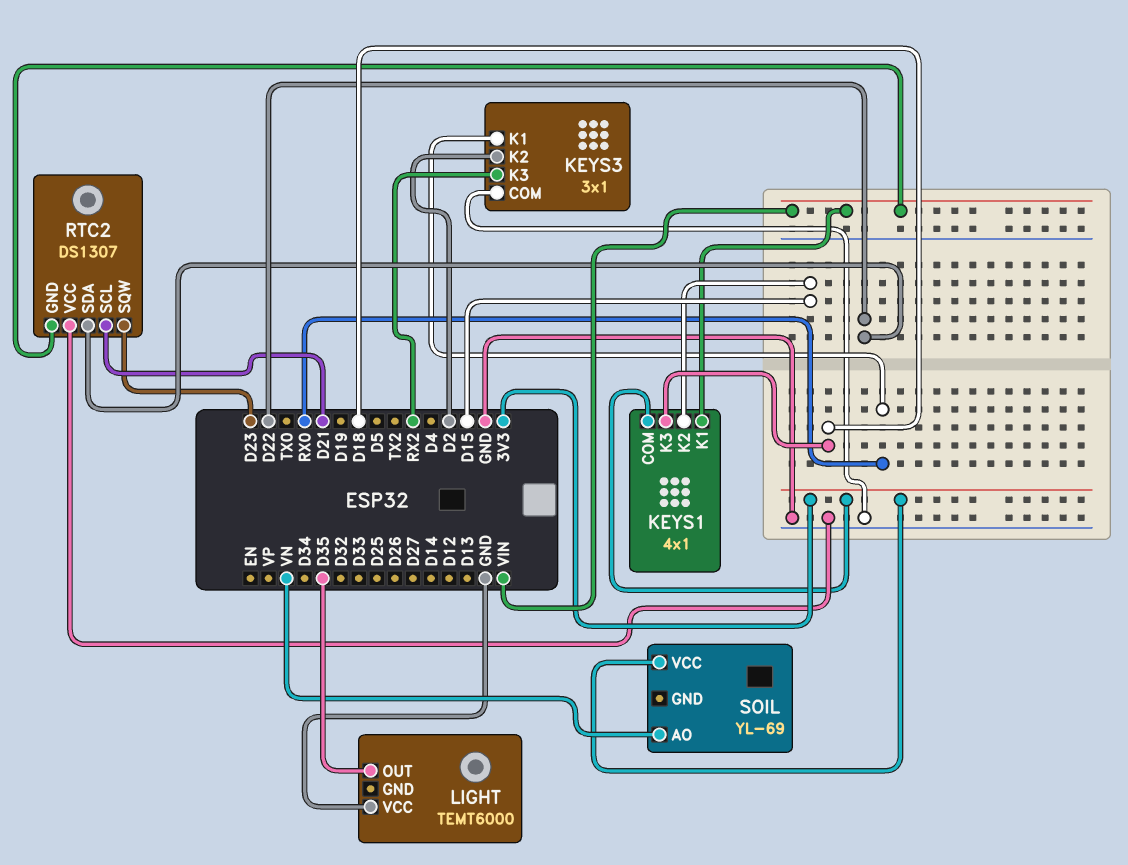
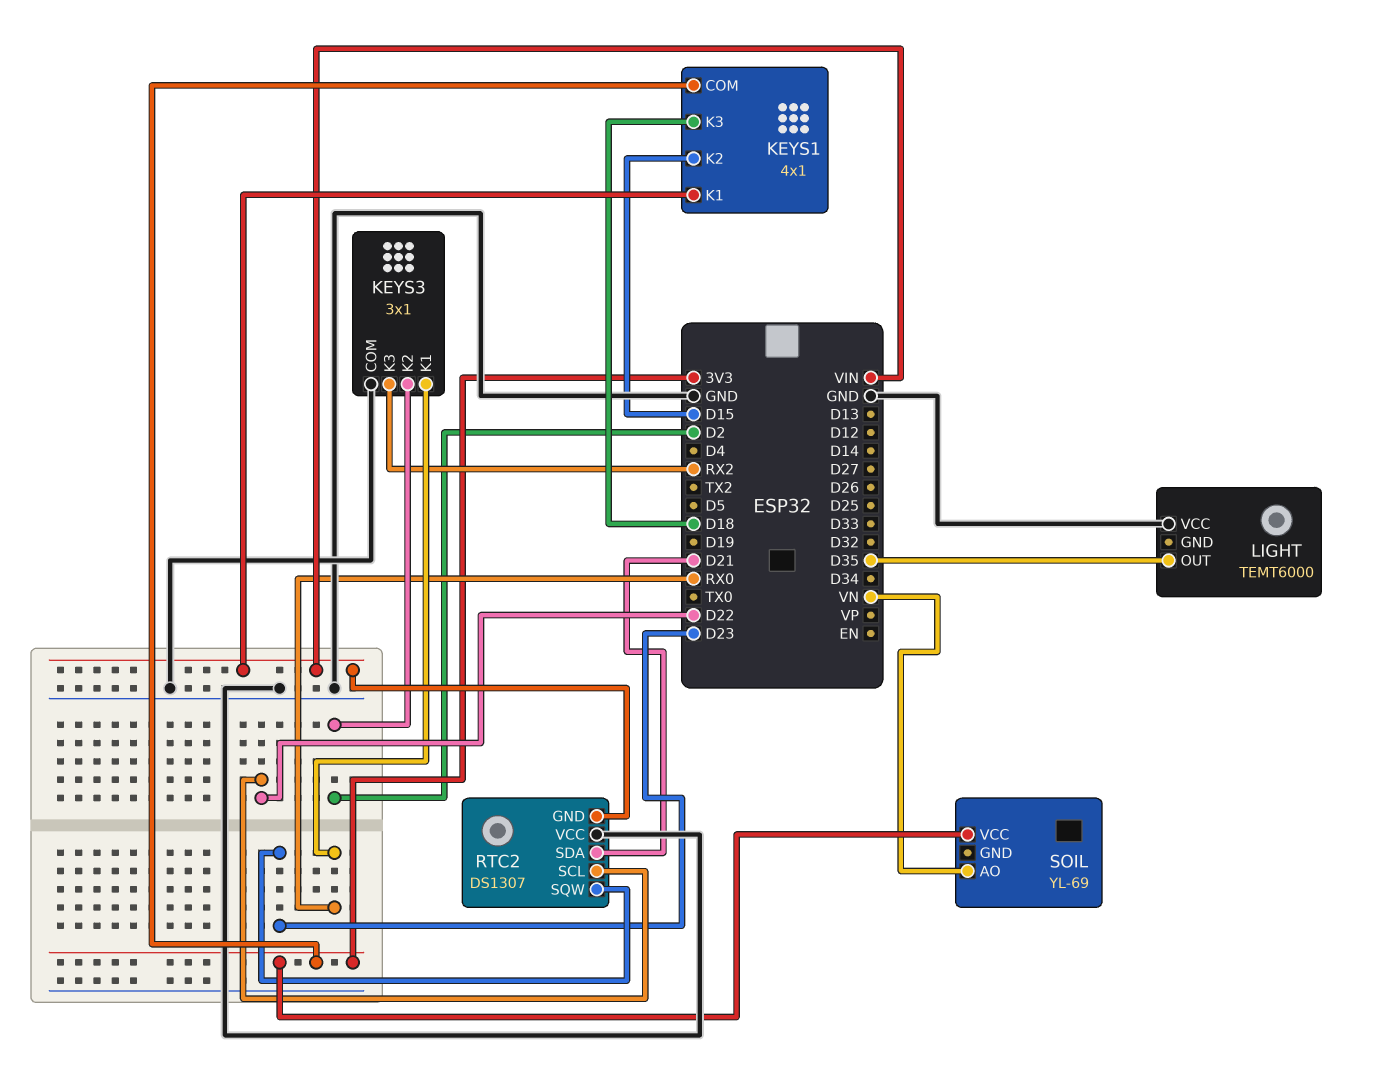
RTC2 pin SCL: D21 -> D22
RTC2 pin SDA: D22 -> D21

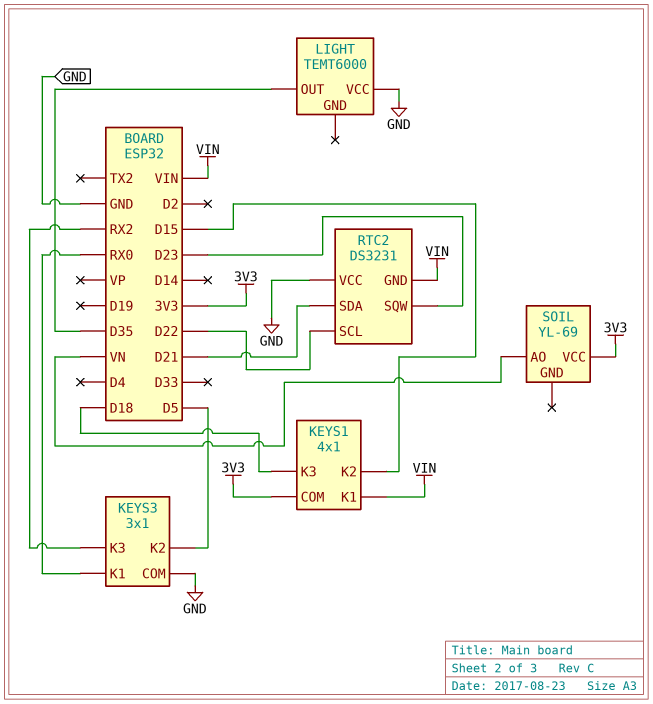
KEYS3 pin K2: D2 -> D5
RTC2: DS1307 -> DS3231

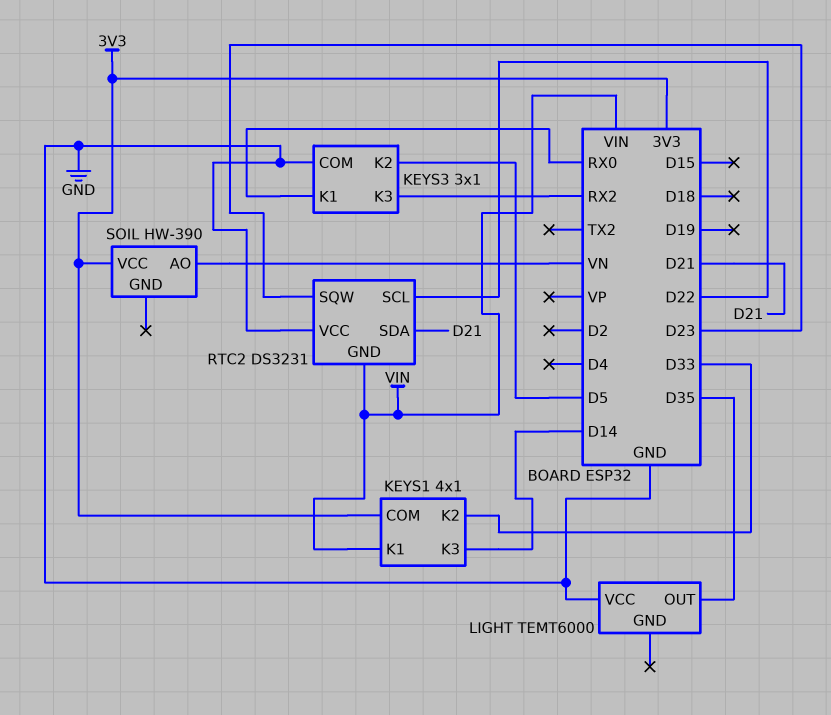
KEYS1 pin K2: D15 -> D33
KEYS1 pin K3: D18 -> D14
SOIL: YL-69 -> HW-390

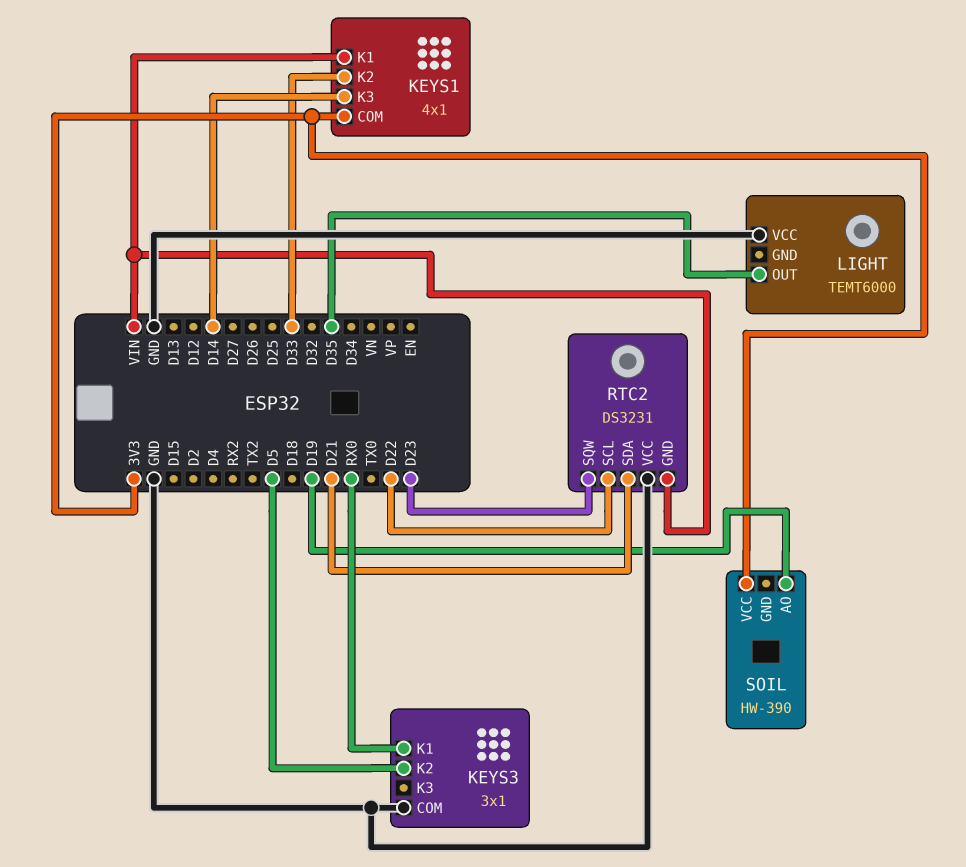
KEYS3 pin K3: RX2 -> none
SOIL pin AO: VN -> D19

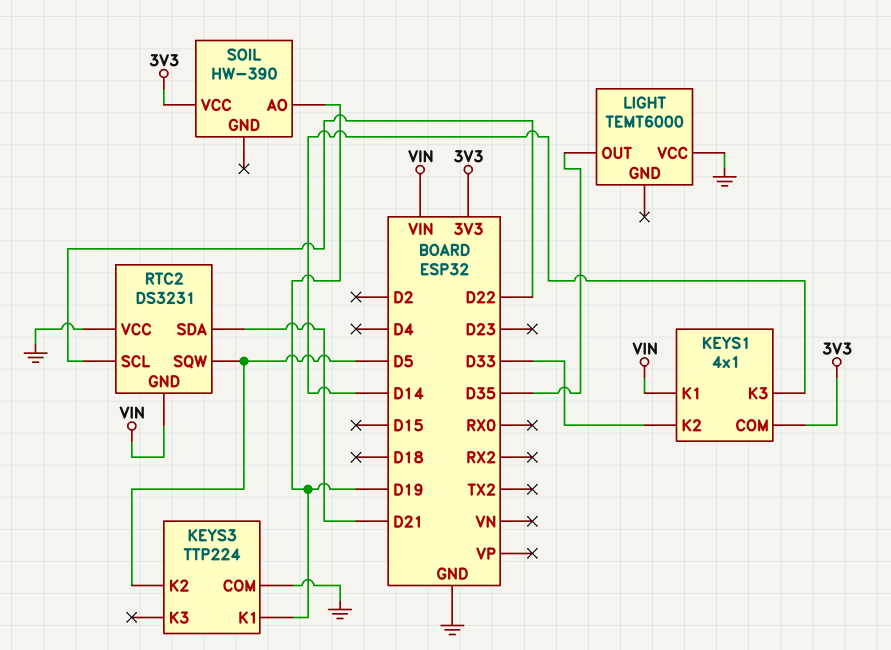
KEYS3: 3x1 -> TTP224
KEYS3 pin K1: RX0 -> D19
RTC2 pin SQW: D23 -> D5

